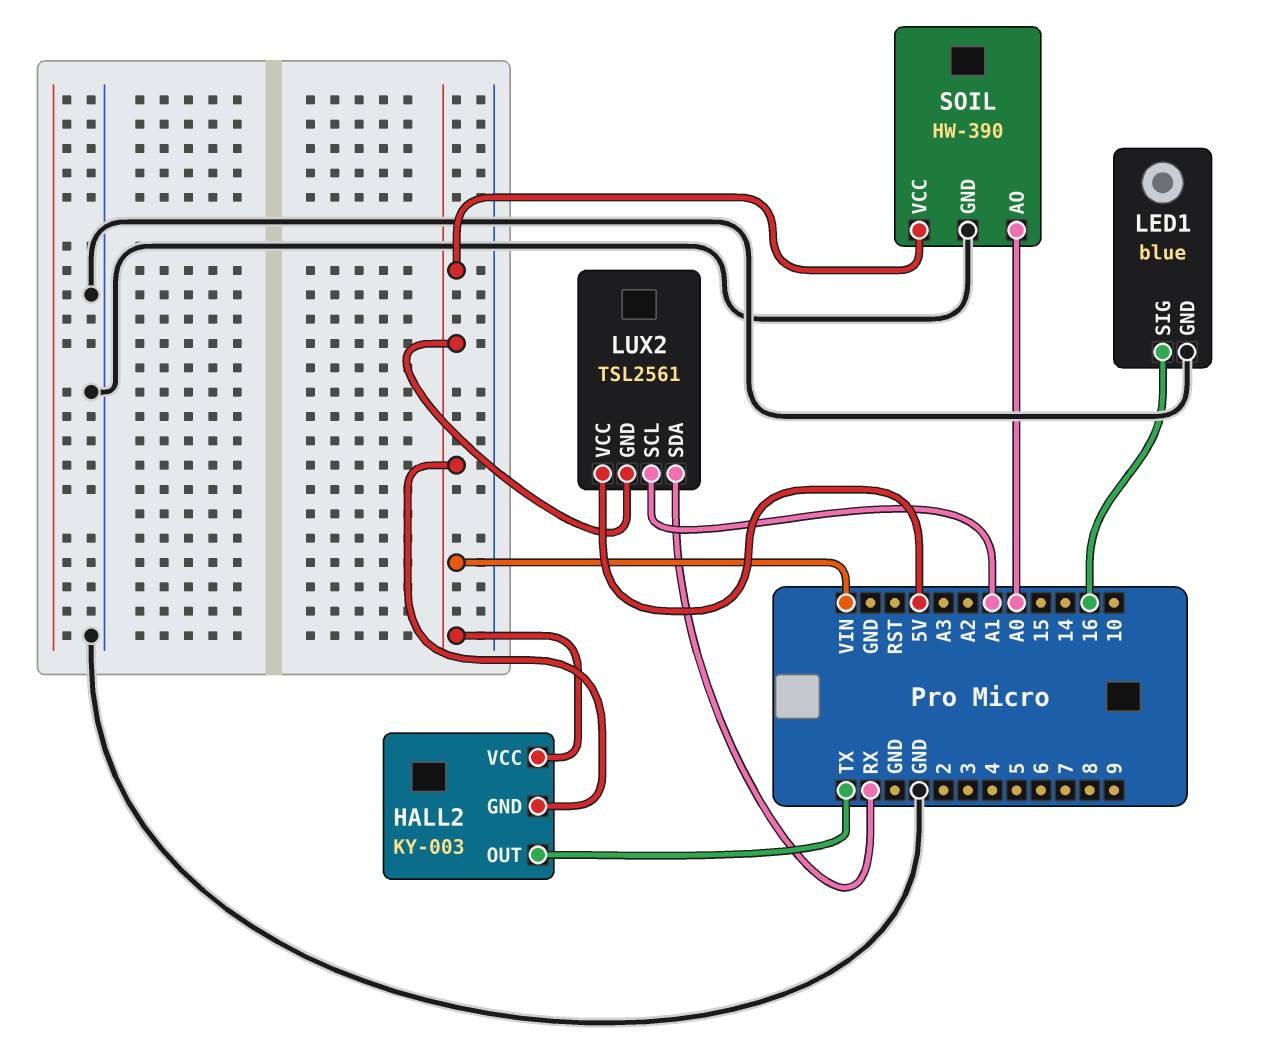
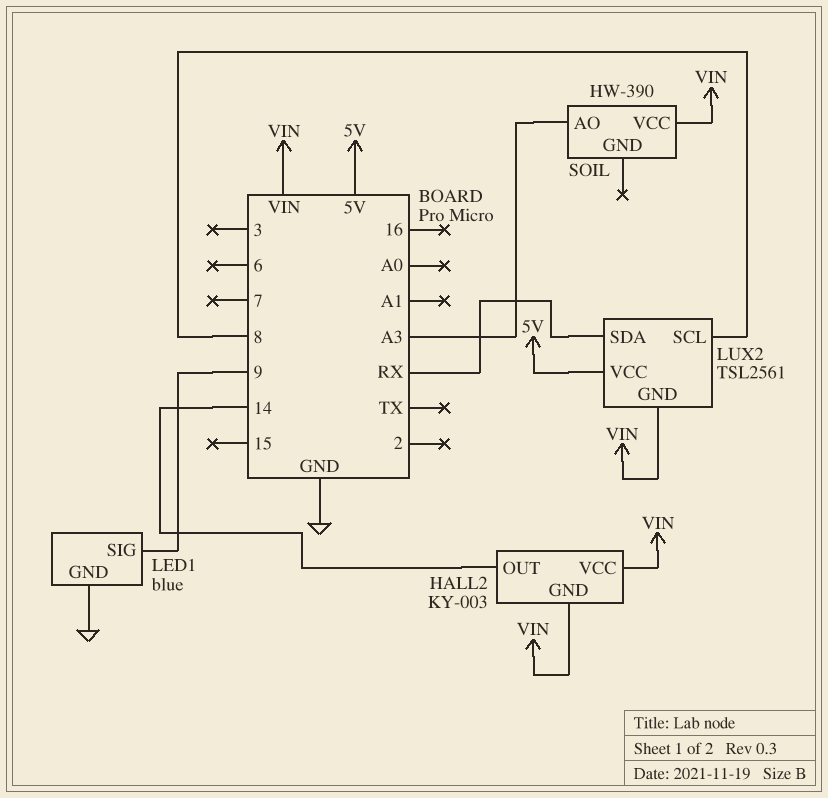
HALL2 pin OUT: TX -> 14
LED1 pin SIG: 16 -> 9
LUX2 pin SCL: A1 -> 8
SOIL pin AO: A0 -> A3
SOIL pin GND: GND -> none

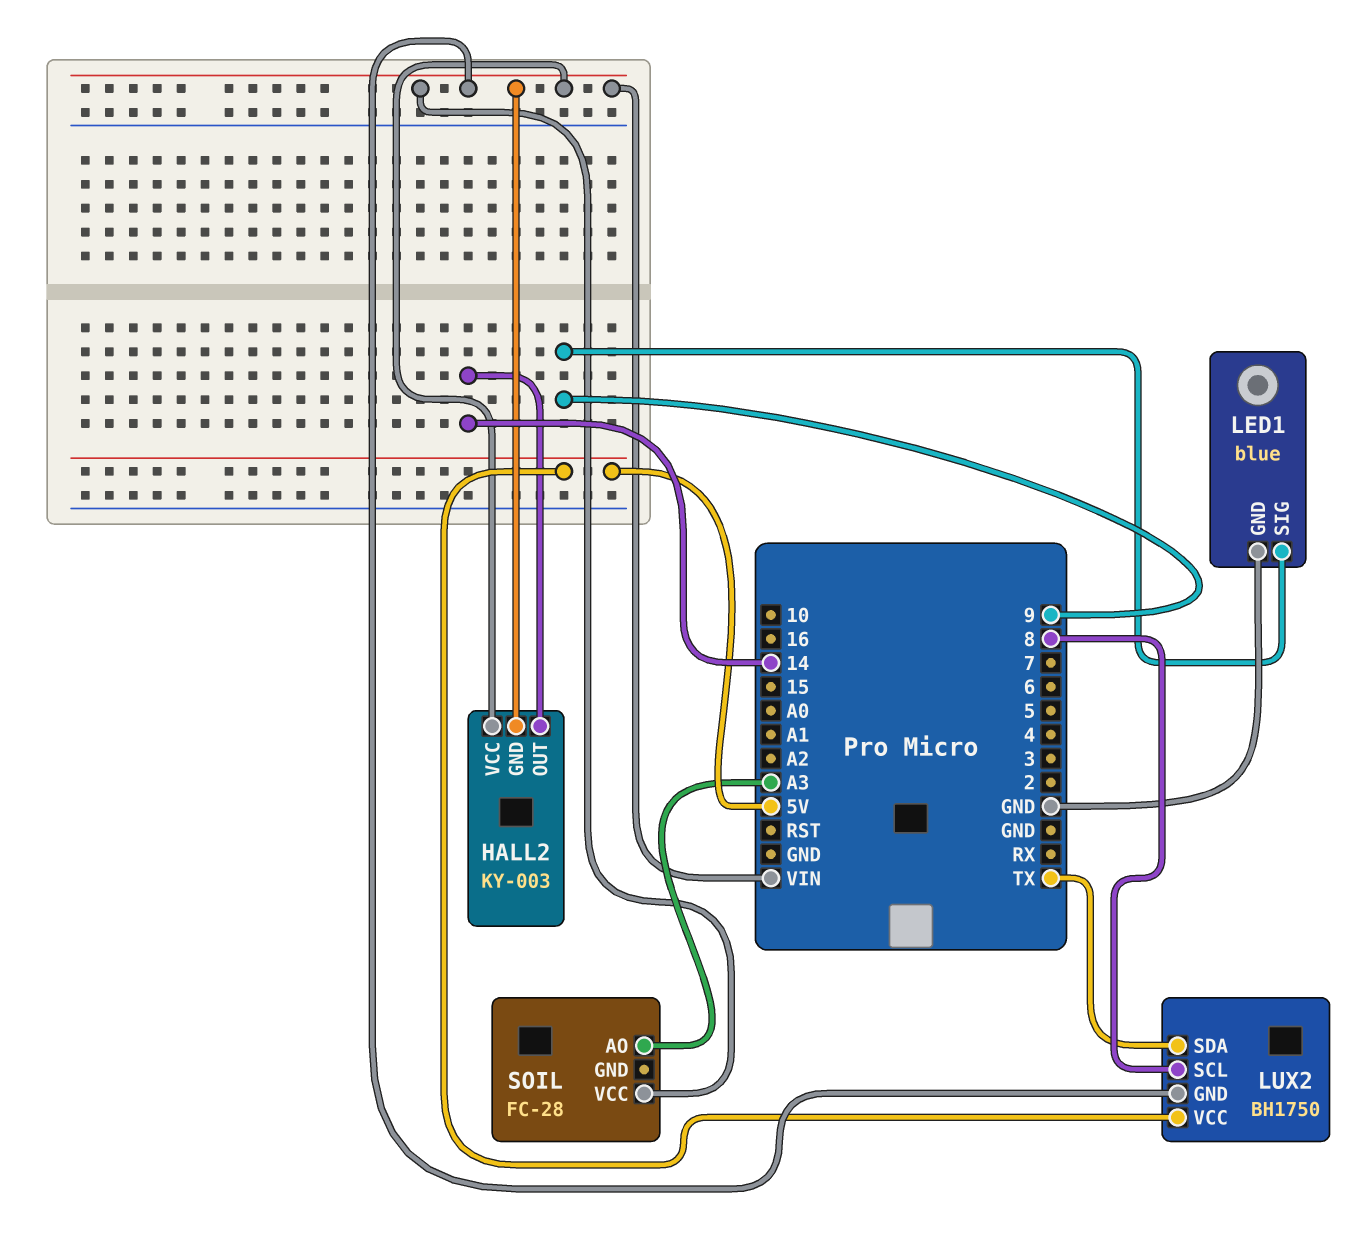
LUX2: TSL2561 -> BH1750
LUX2 pin SDA: RX -> TX
SOIL: HW-390 -> FC-28

